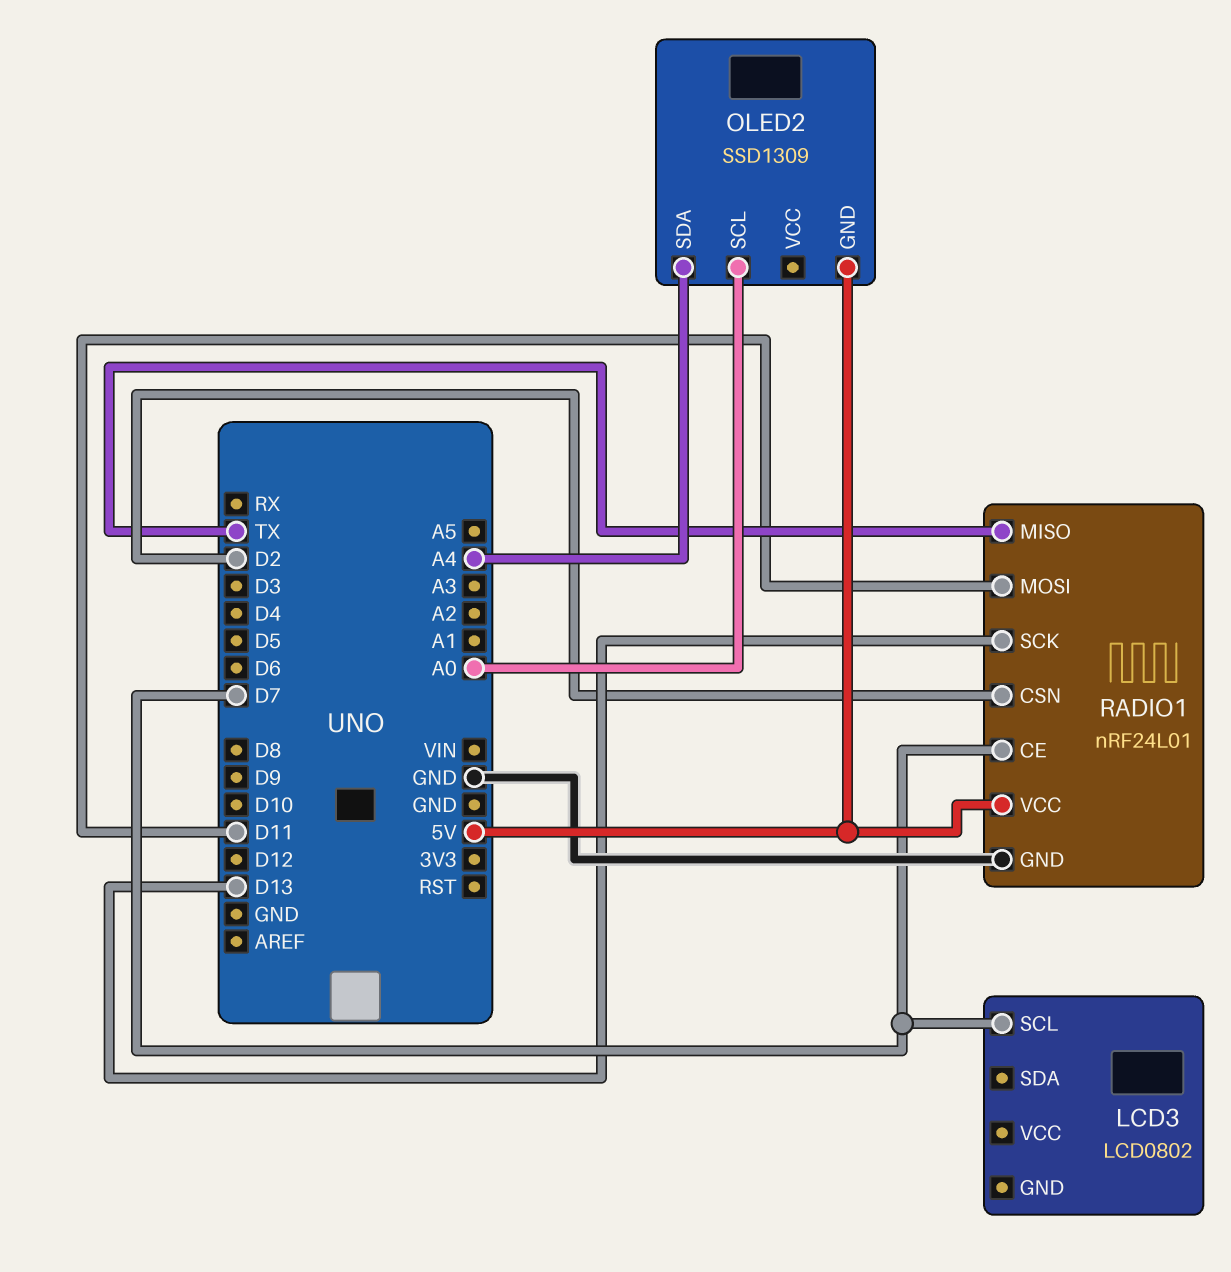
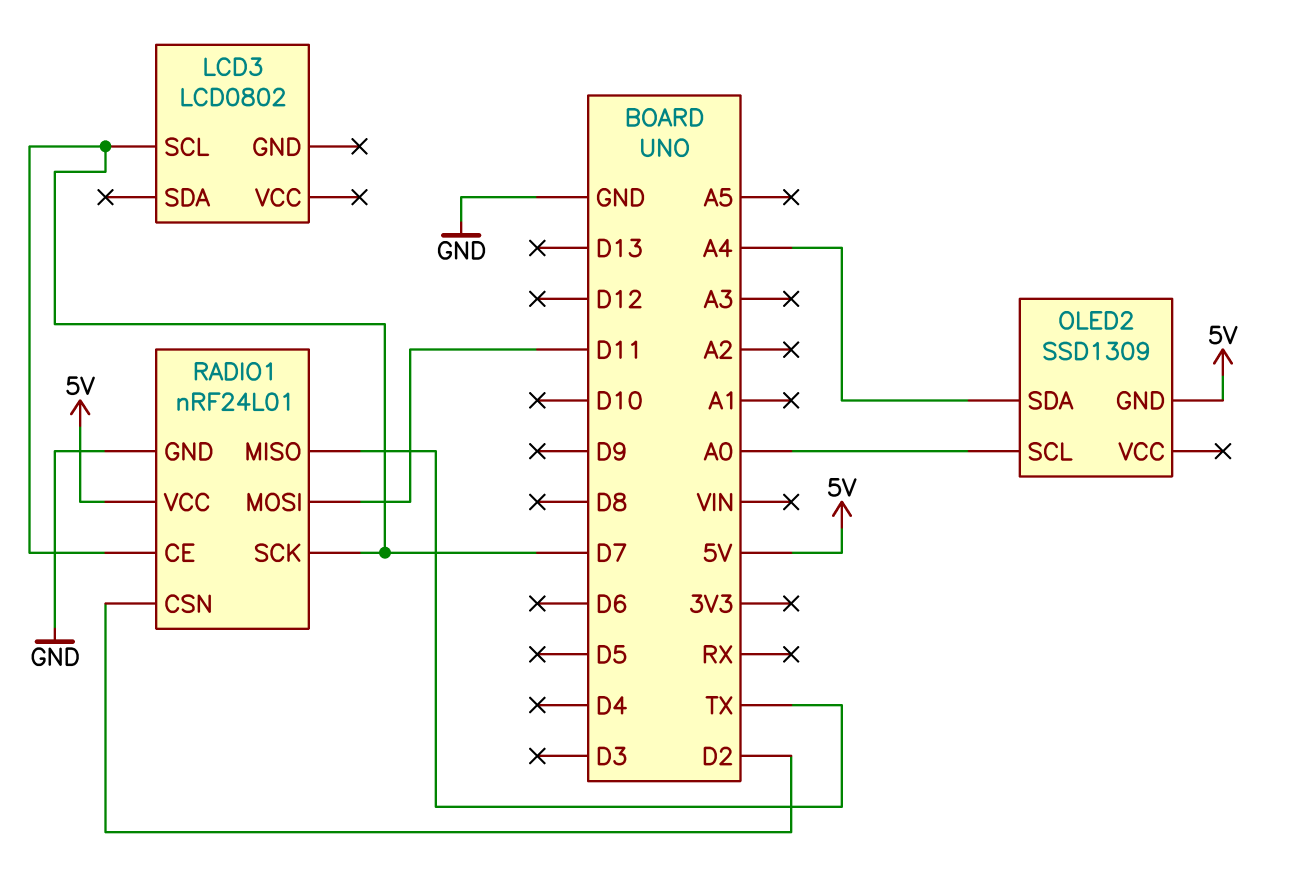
RADIO1 pin SCK: D13 -> D7

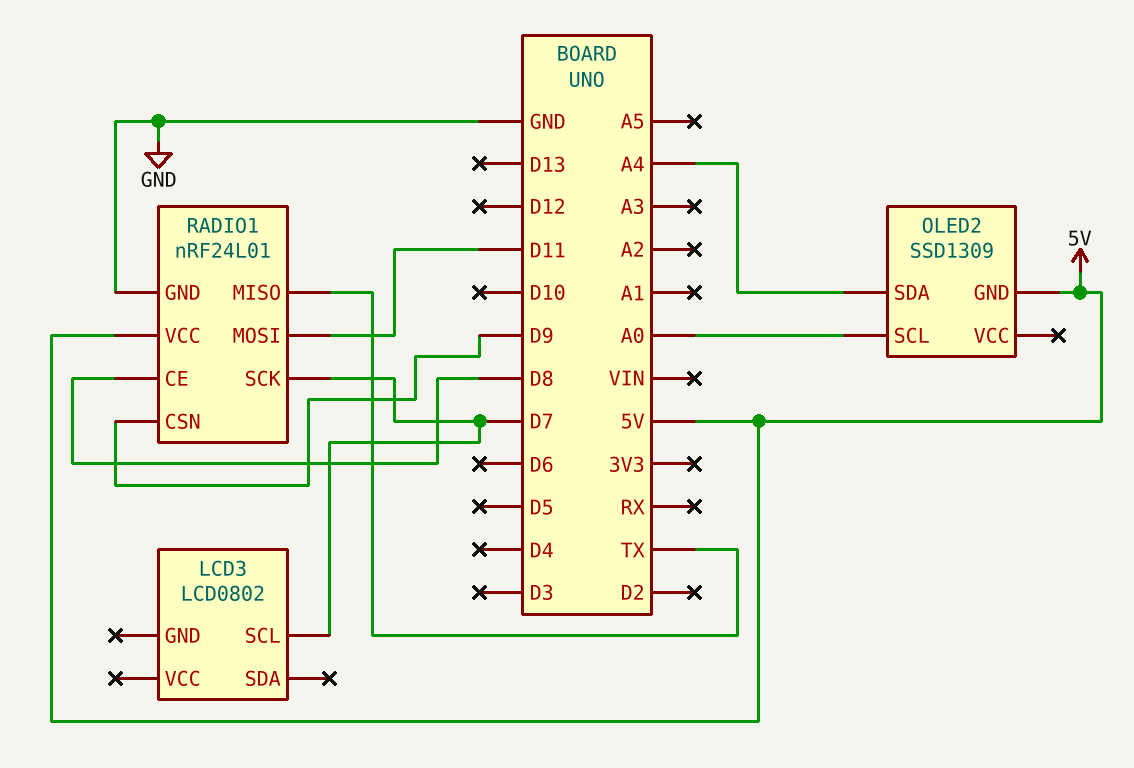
RADIO1 pin CE: D7 -> D8
RADIO1 pin CSN: D2 -> D9

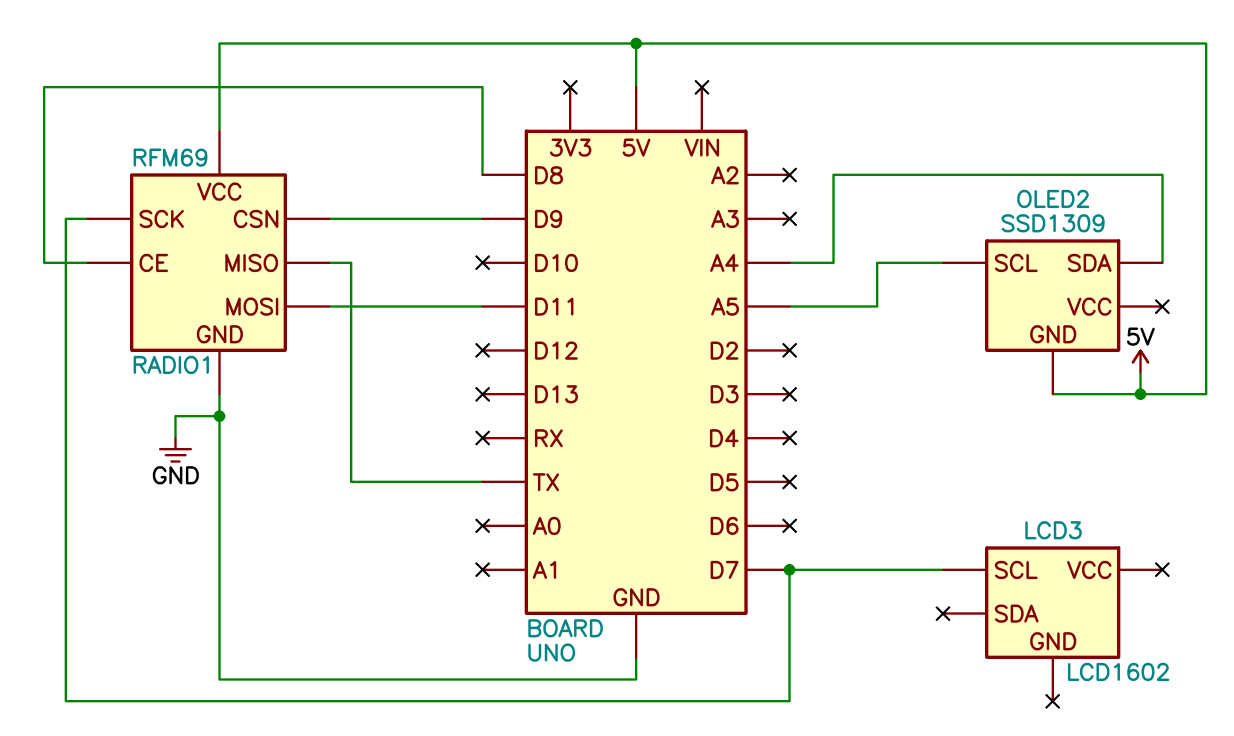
LCD3: LCD0802 -> LCD1602
OLED2 pin SCL: A0 -> A5
RADIO1: nRF24L01 -> RFM69

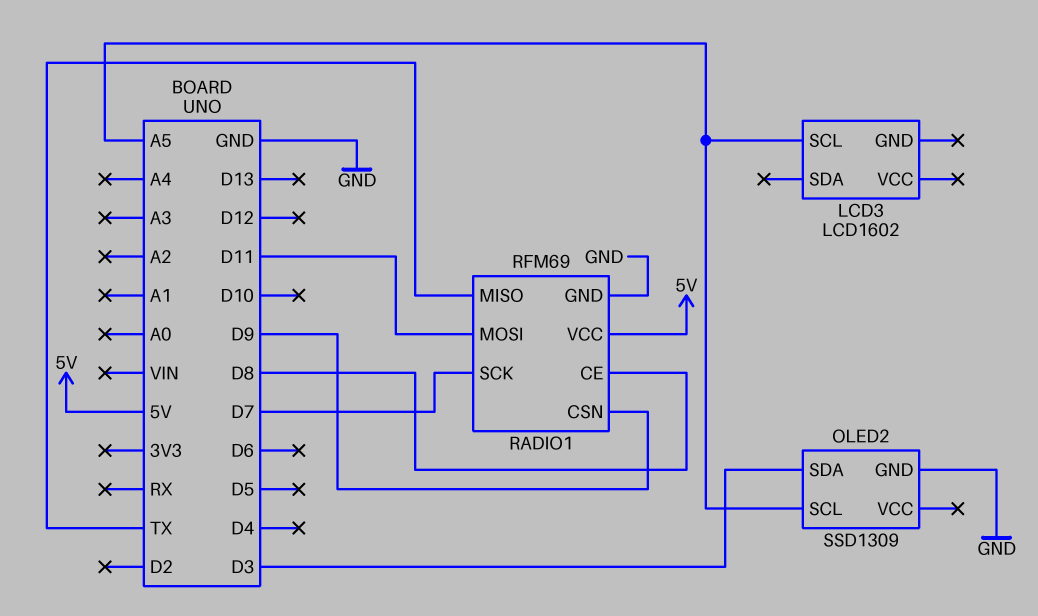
LCD3 pin SCL: D7 -> A5
OLED2 pin GND: 5V -> GND
OLED2 pin SDA: A4 -> D3

